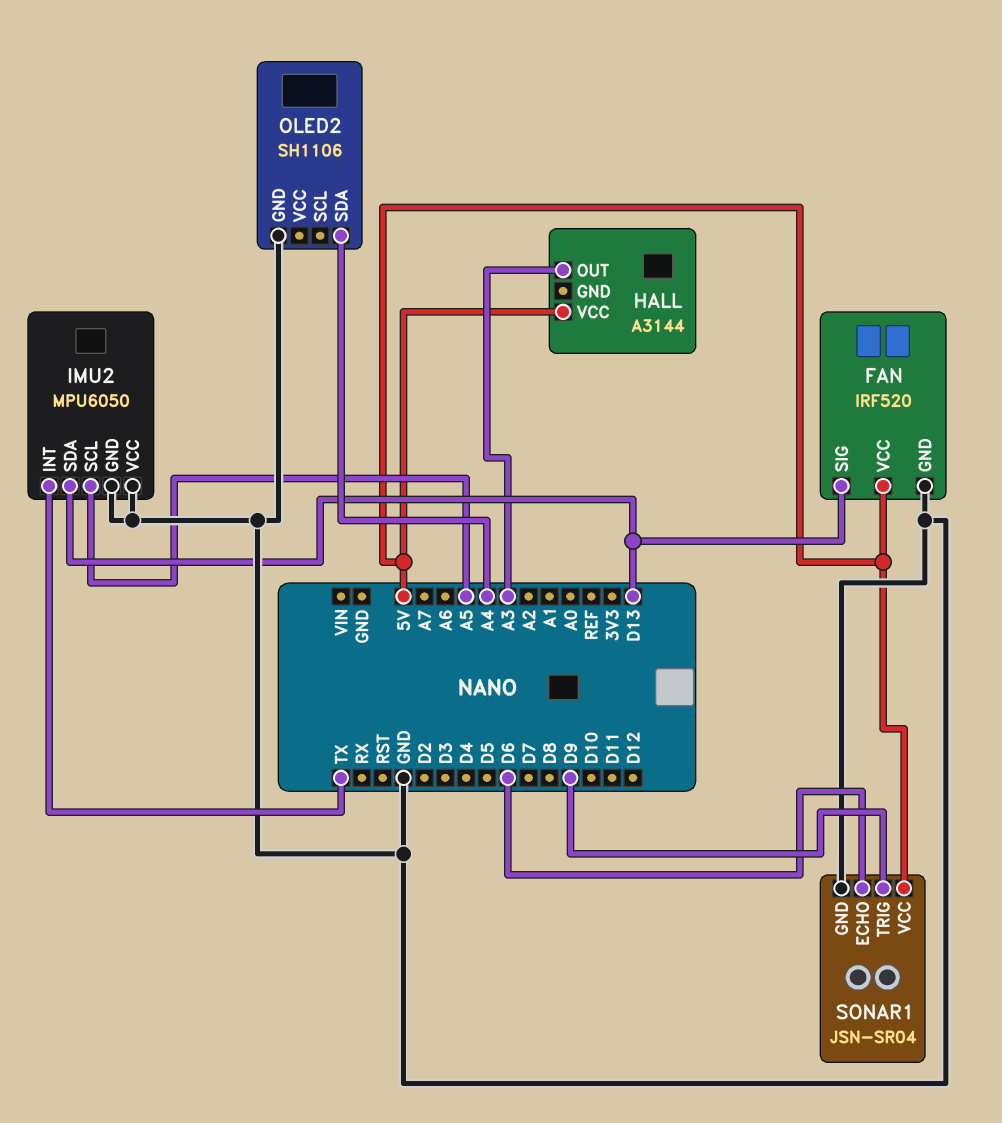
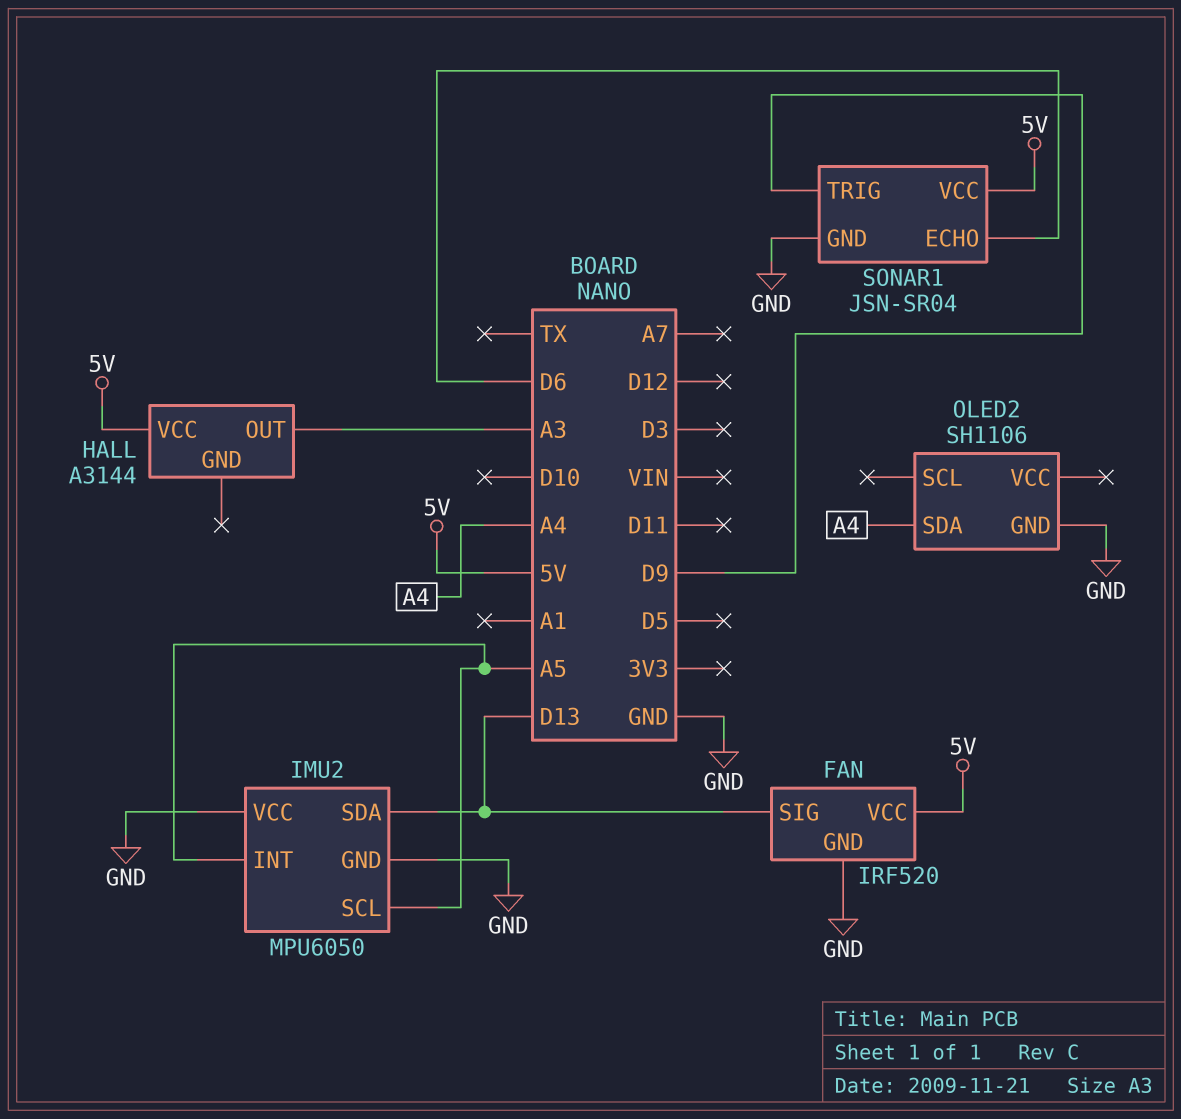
IMU2 pin INT: TX -> A5

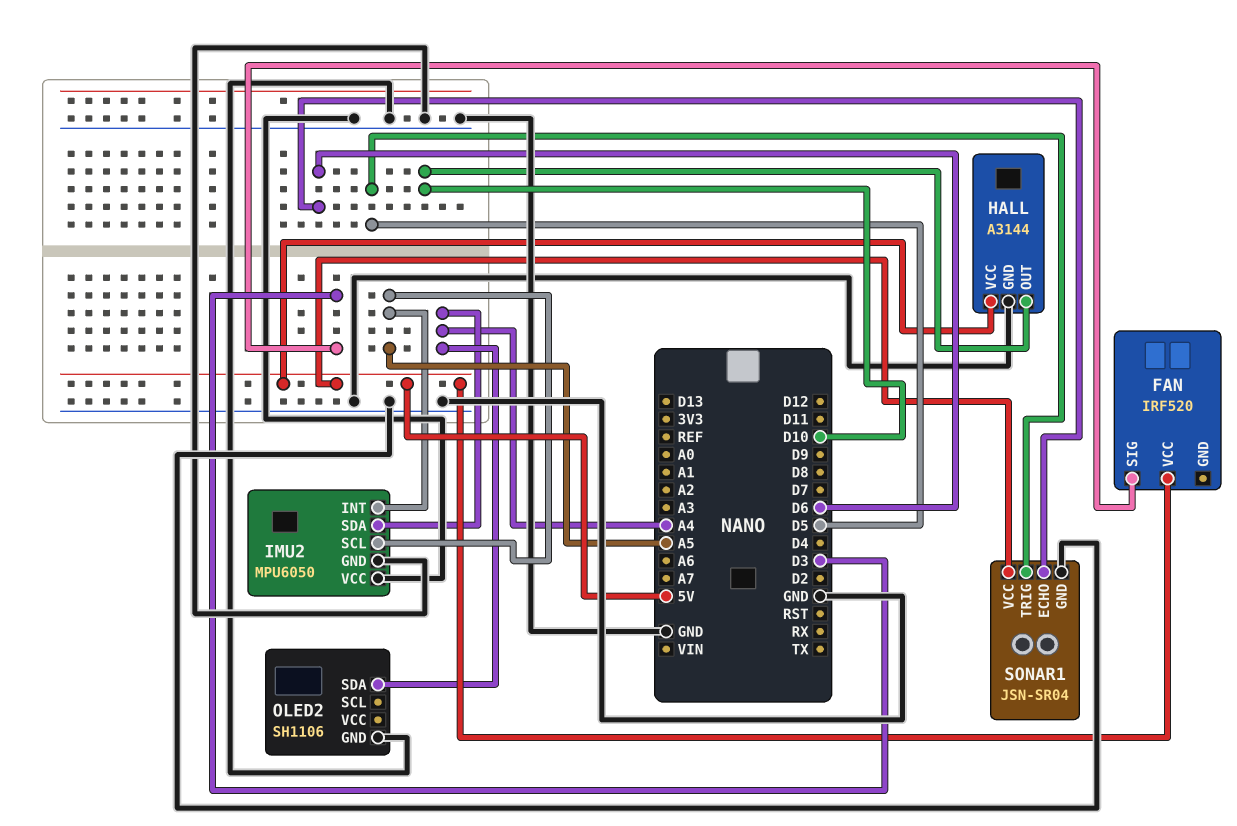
FAN pin GND: GND -> none
FAN pin SIG: D13 -> D3
HALL pin GND: none -> GND
HALL pin OUT: A3 -> D10
IMU2 pin SDA: D13 -> A4
SONAR1 pin TRIG: D9 -> D5

